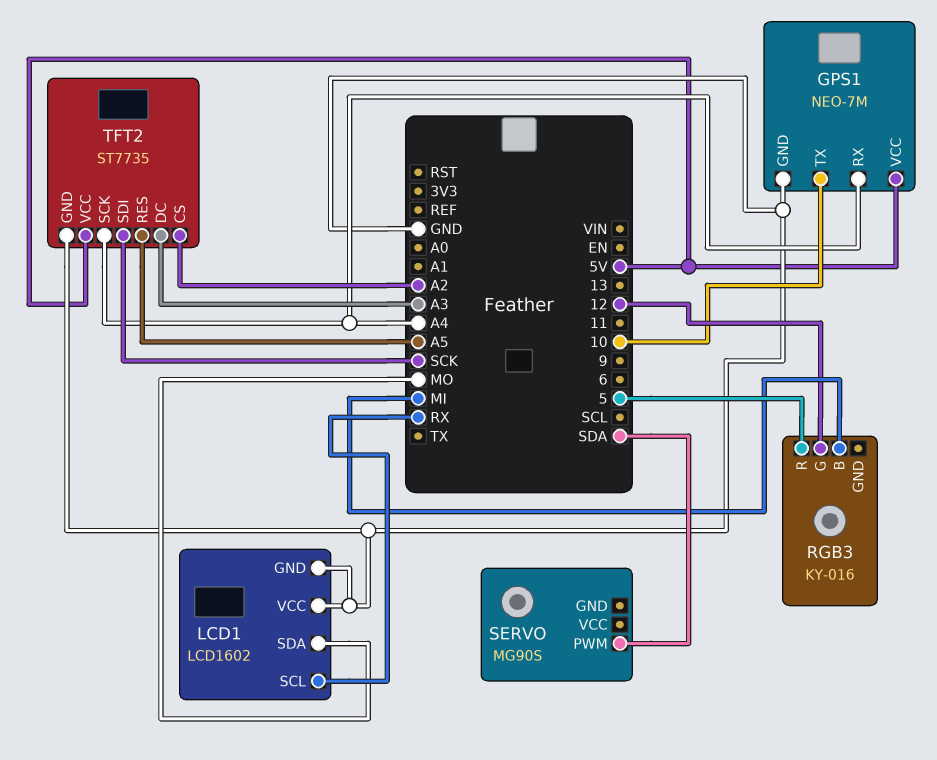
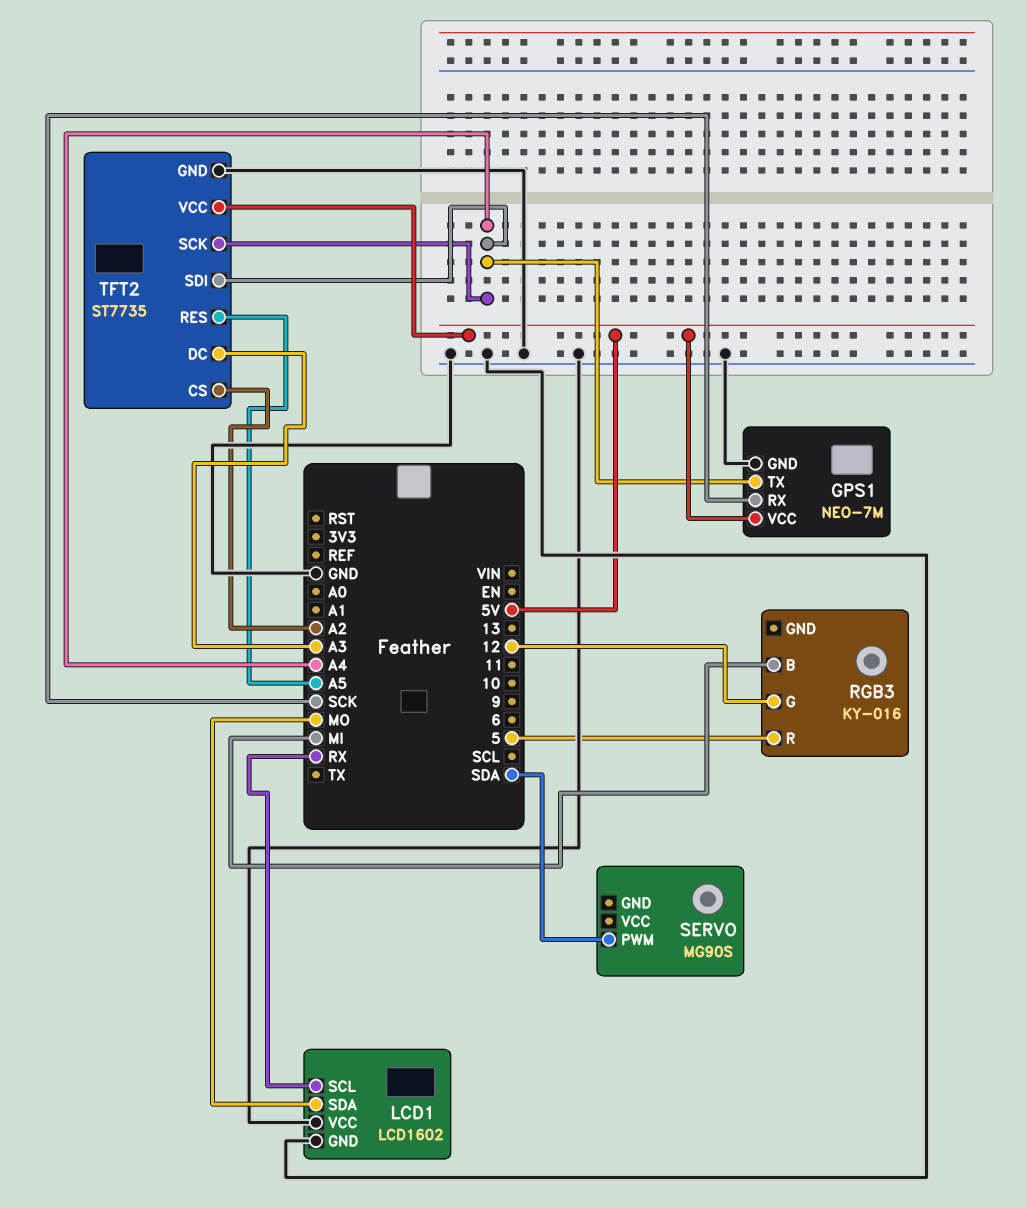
GPS1 pin RX: A4 -> SCK
GPS1 pin TX: 10 -> A4
TFT2 pin SDI: SCK -> A4

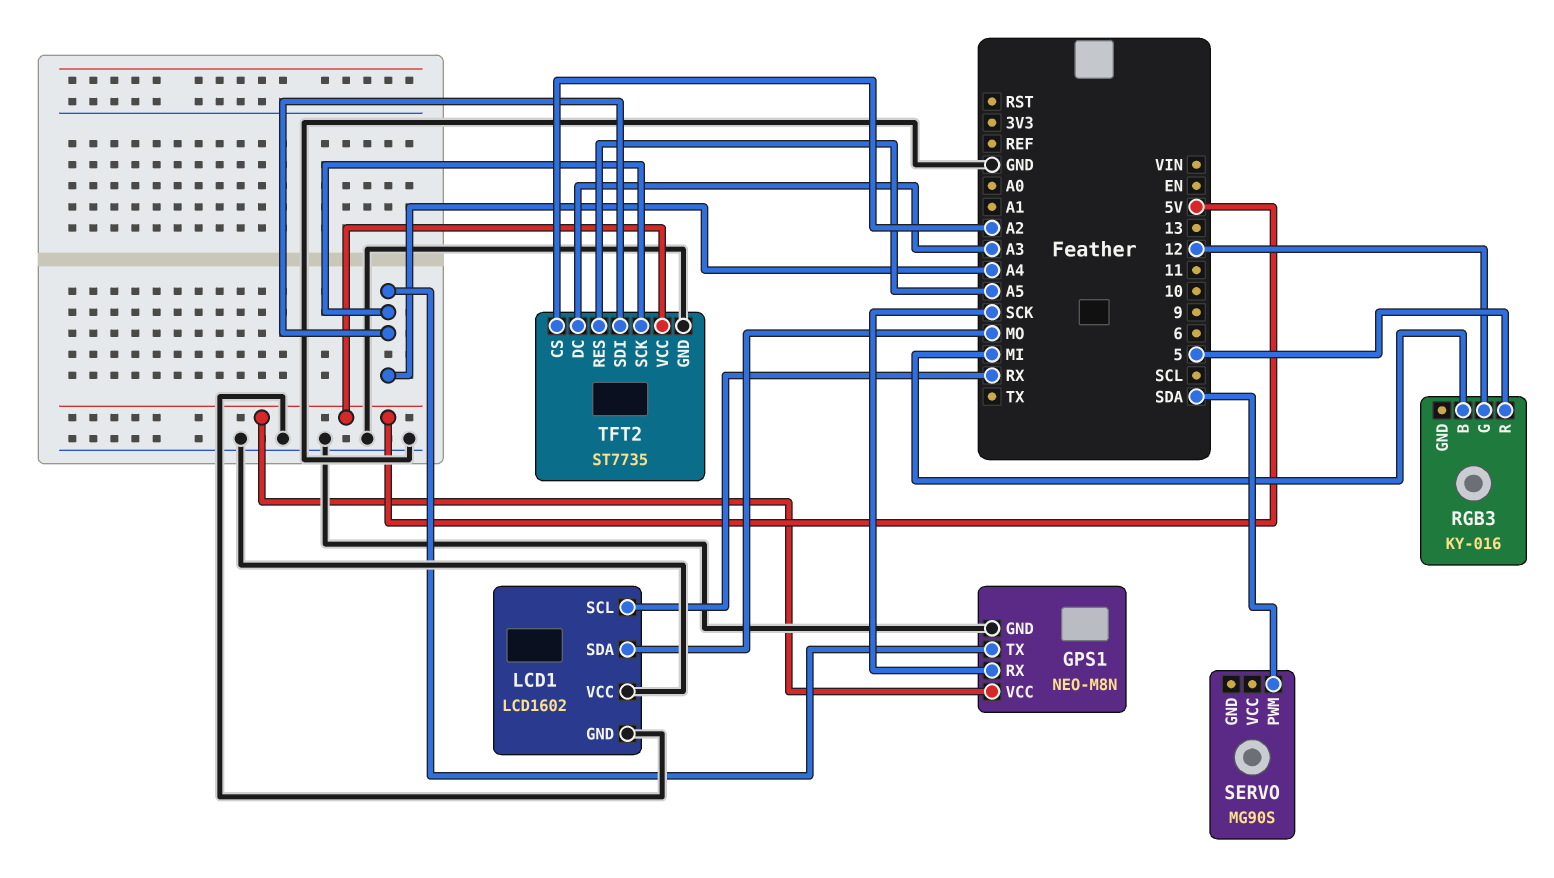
GPS1: NEO-7M -> NEO-M8N

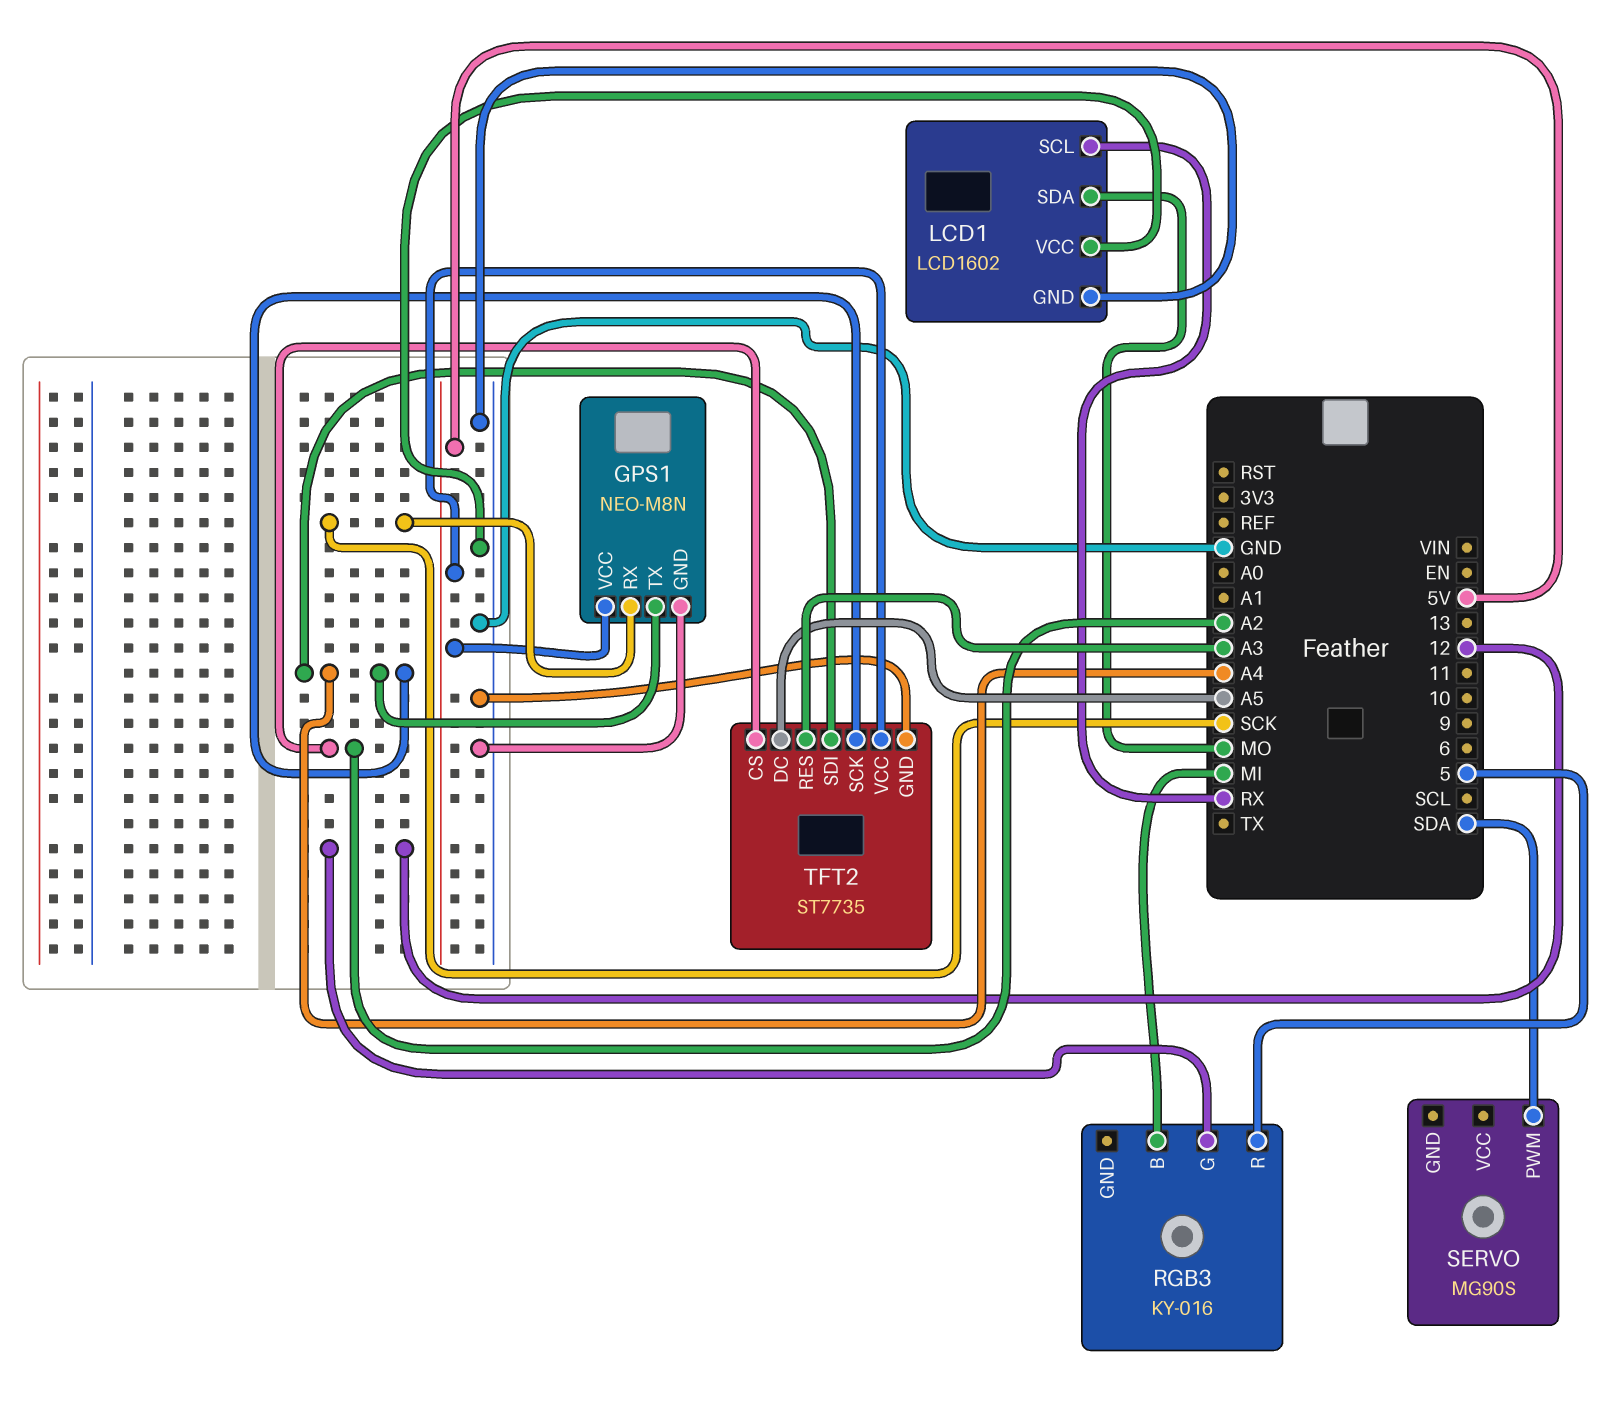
TFT2 pin DC: A3 -> A5
TFT2 pin RES: A5 -> A3

